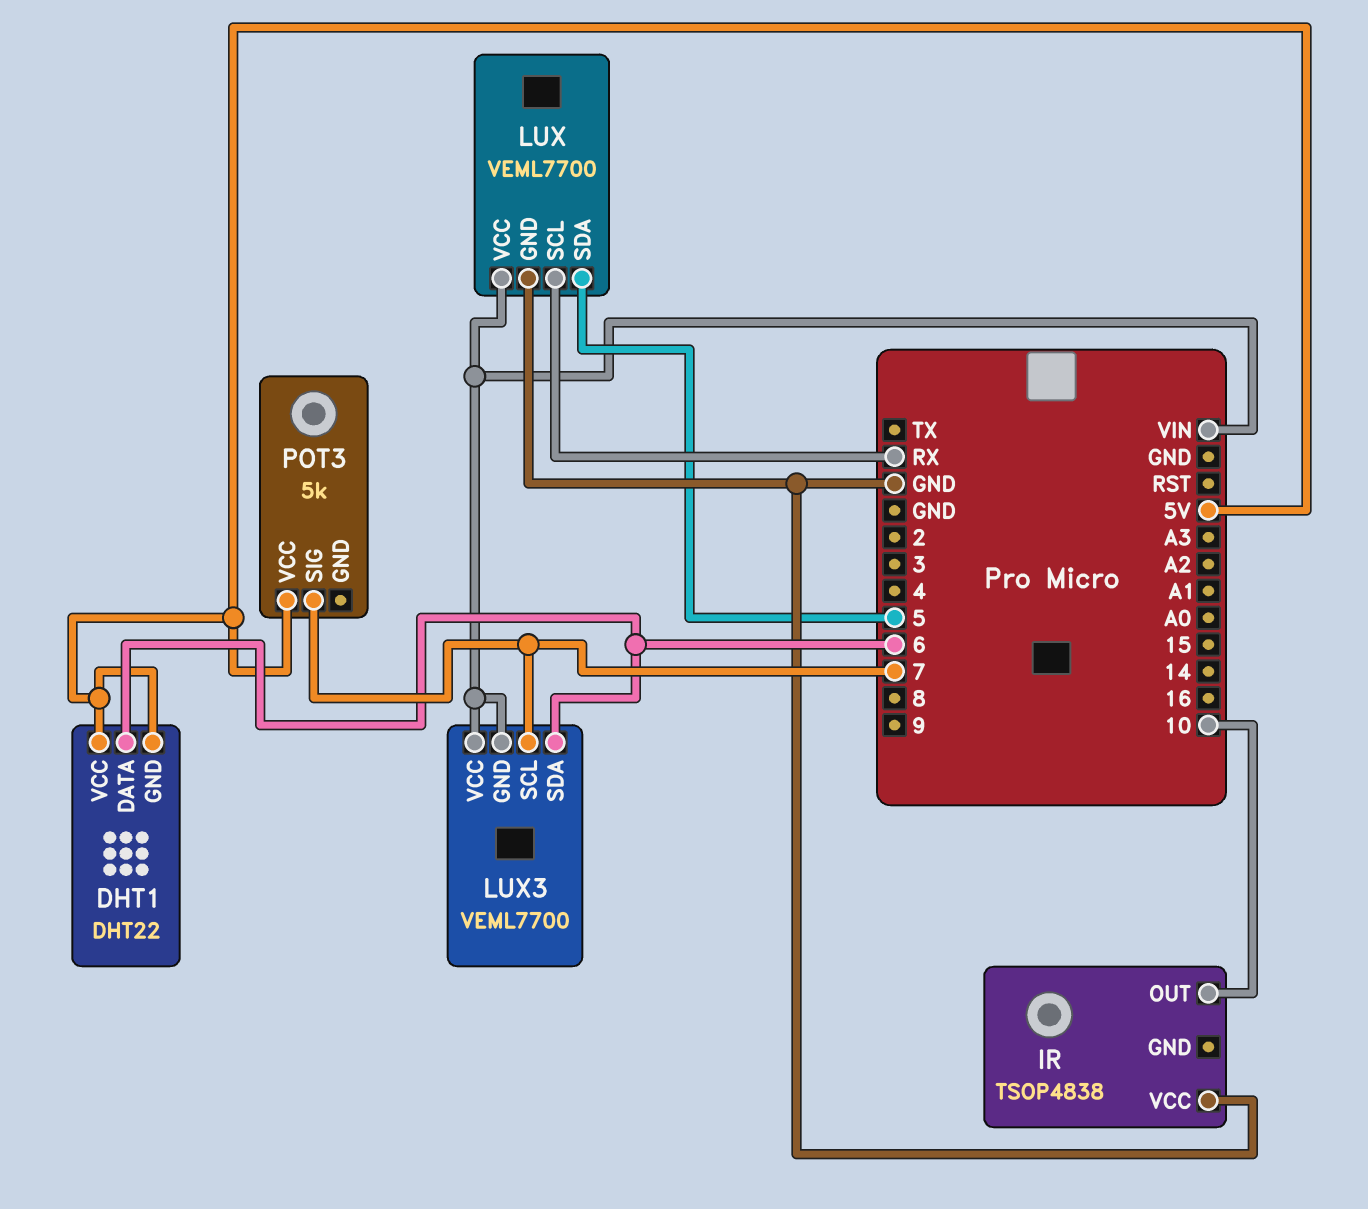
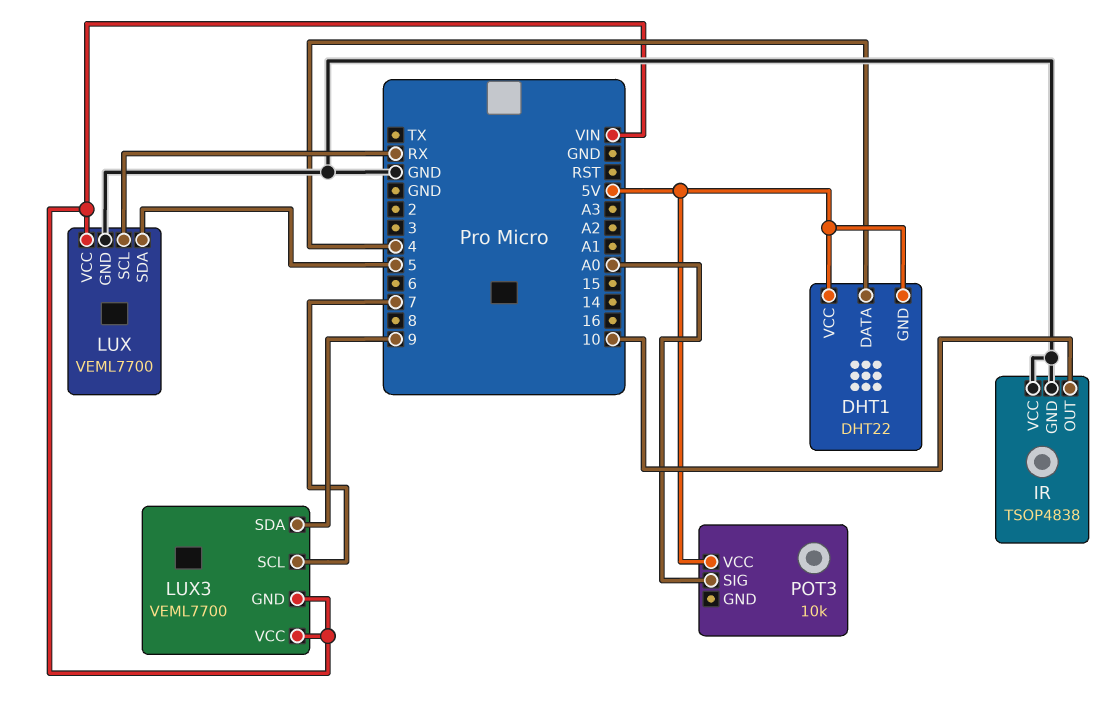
DHT1 pin DATA: 6 -> 4
IR pin GND: none -> GND
LUX3 pin SDA: 6 -> 9
POT3: 5k -> 10k
POT3 pin SIG: 7 -> A0

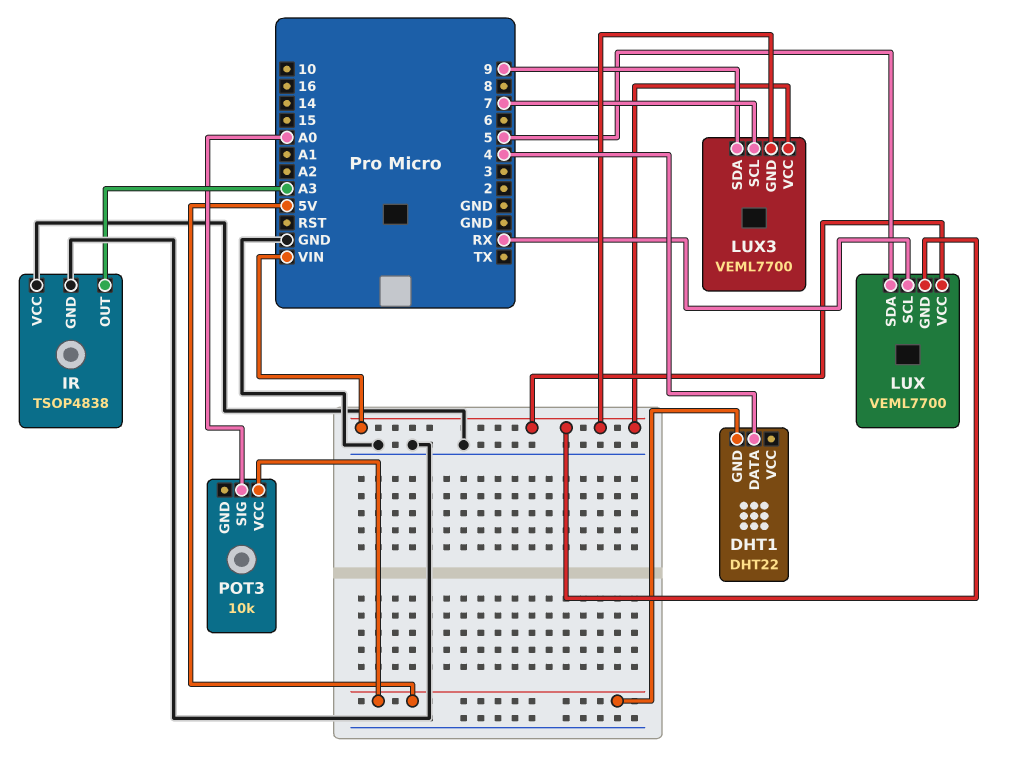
DHT1 pin VCC: 5V -> none
IR pin OUT: 10 -> A3
LUX pin GND: GND -> VIN

